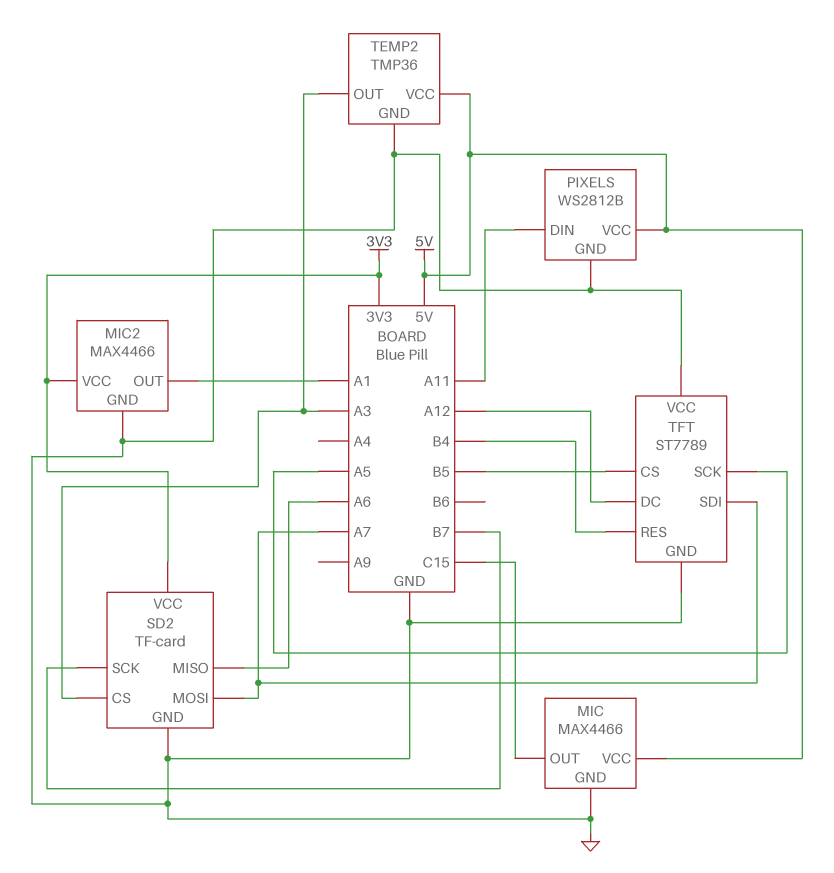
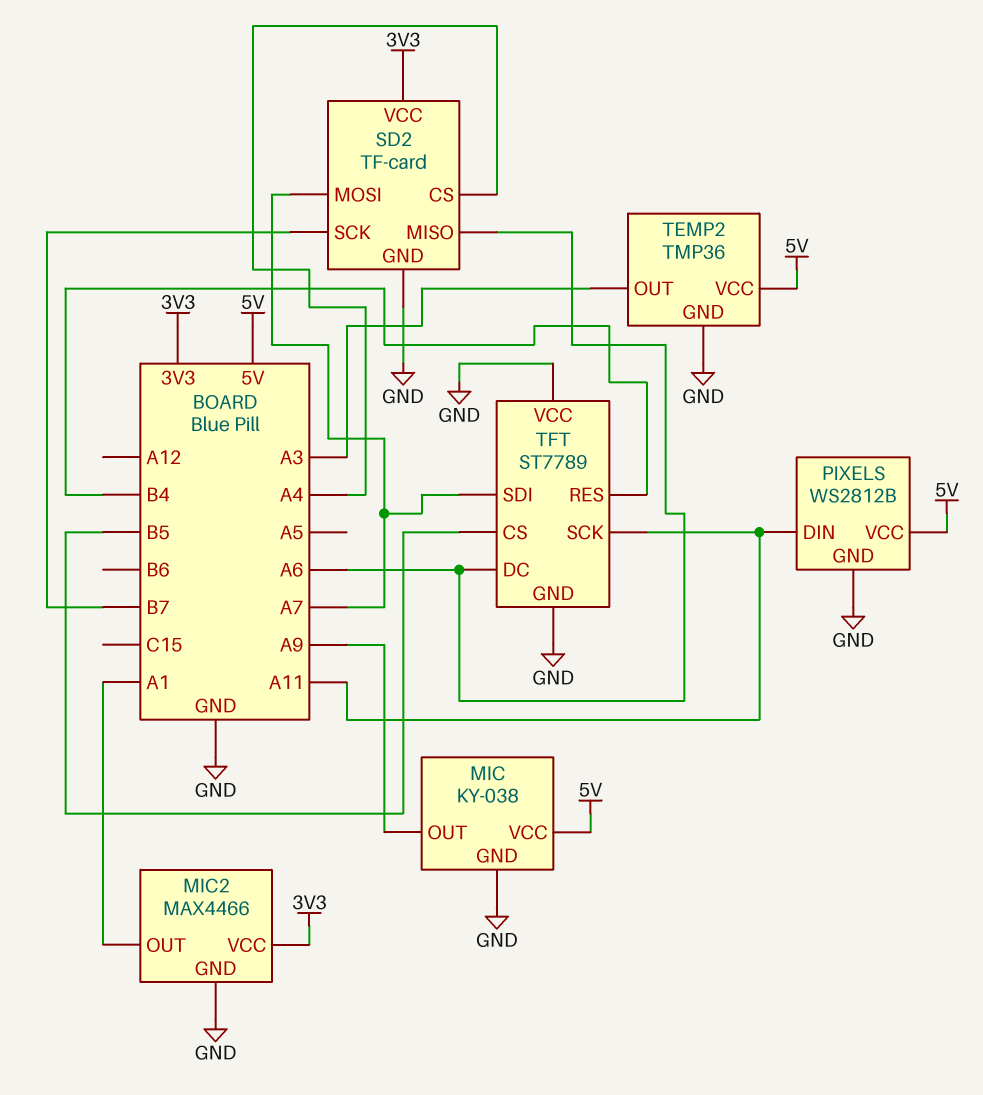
MIC: MAX4466 -> KY-038
MIC pin OUT: C15 -> A9
SD2 pin CS: A3 -> A4
TFT pin DC: A12 -> A6
TFT pin SCK: A5 -> A11

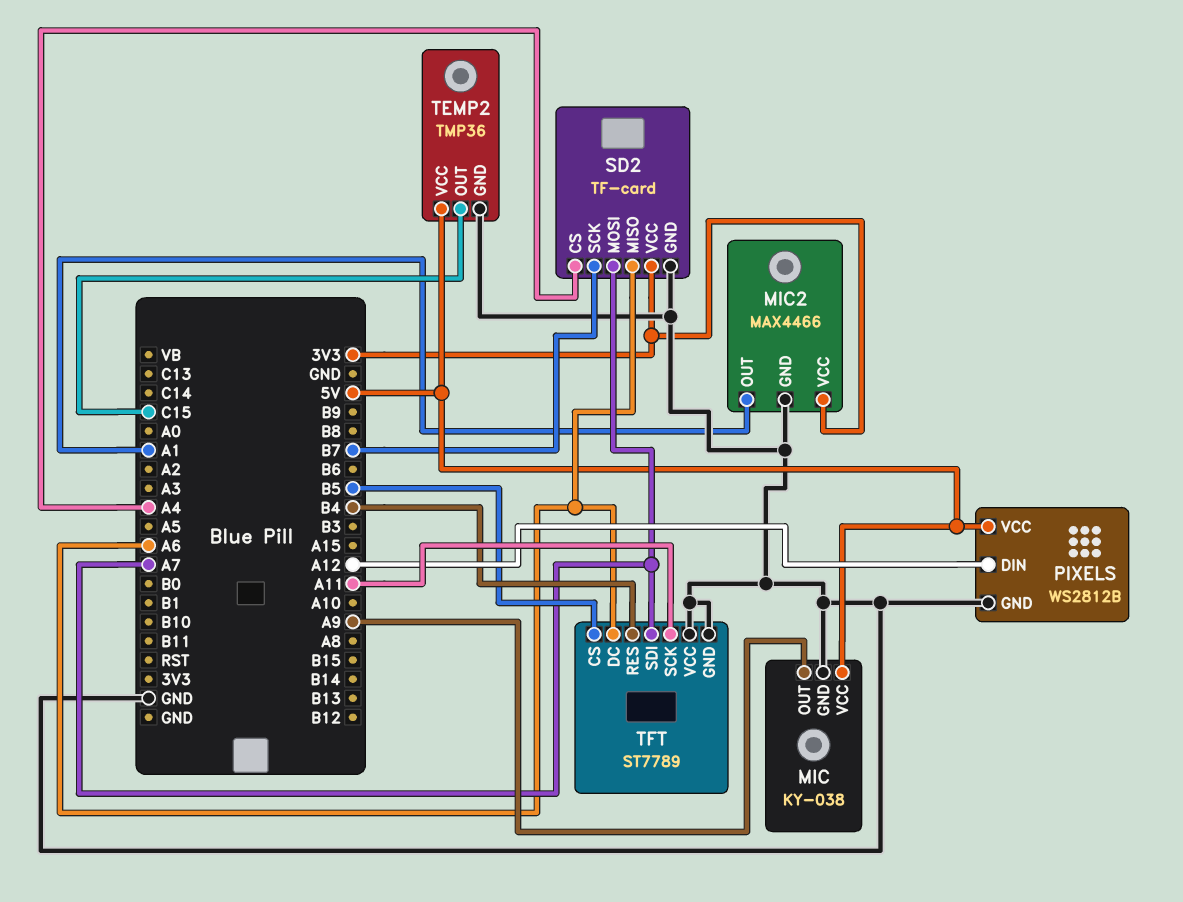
PIXELS pin DIN: A11 -> A12
TEMP2 pin OUT: A3 -> C15

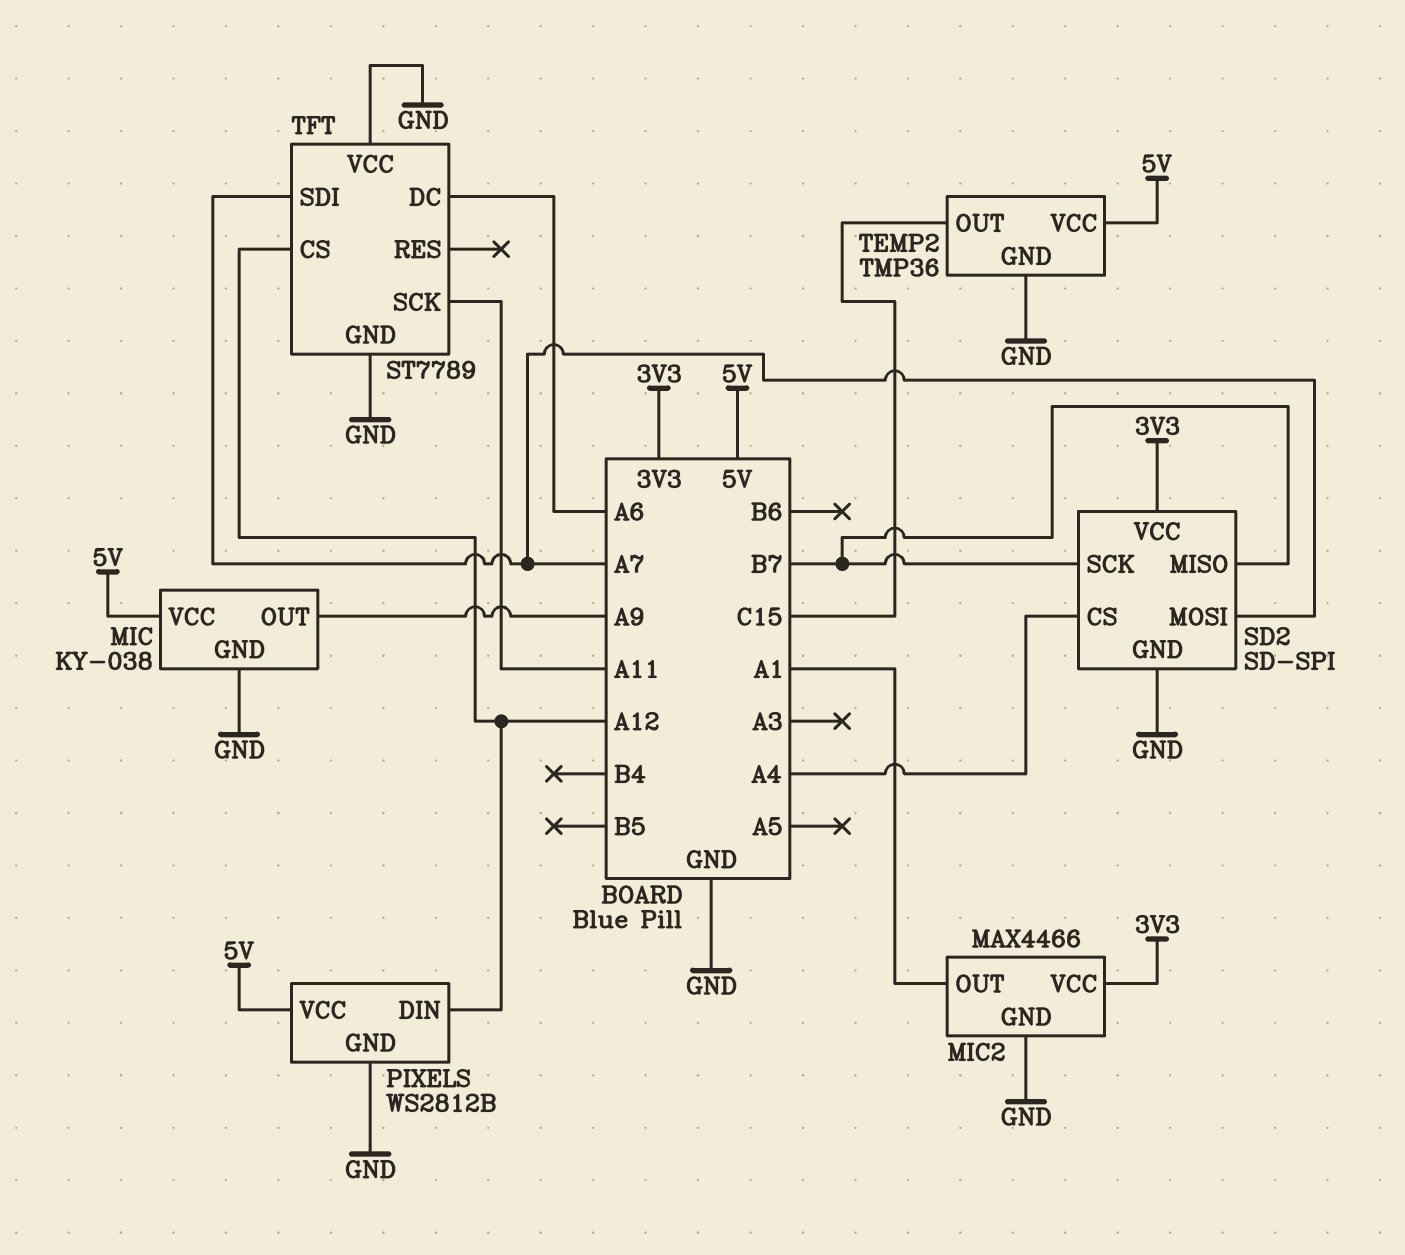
SD2: TF-card -> SD-SPI
SD2 pin MISO: A6 -> B7
TFT pin CS: B5 -> A12
TFT pin RES: B4 -> none

